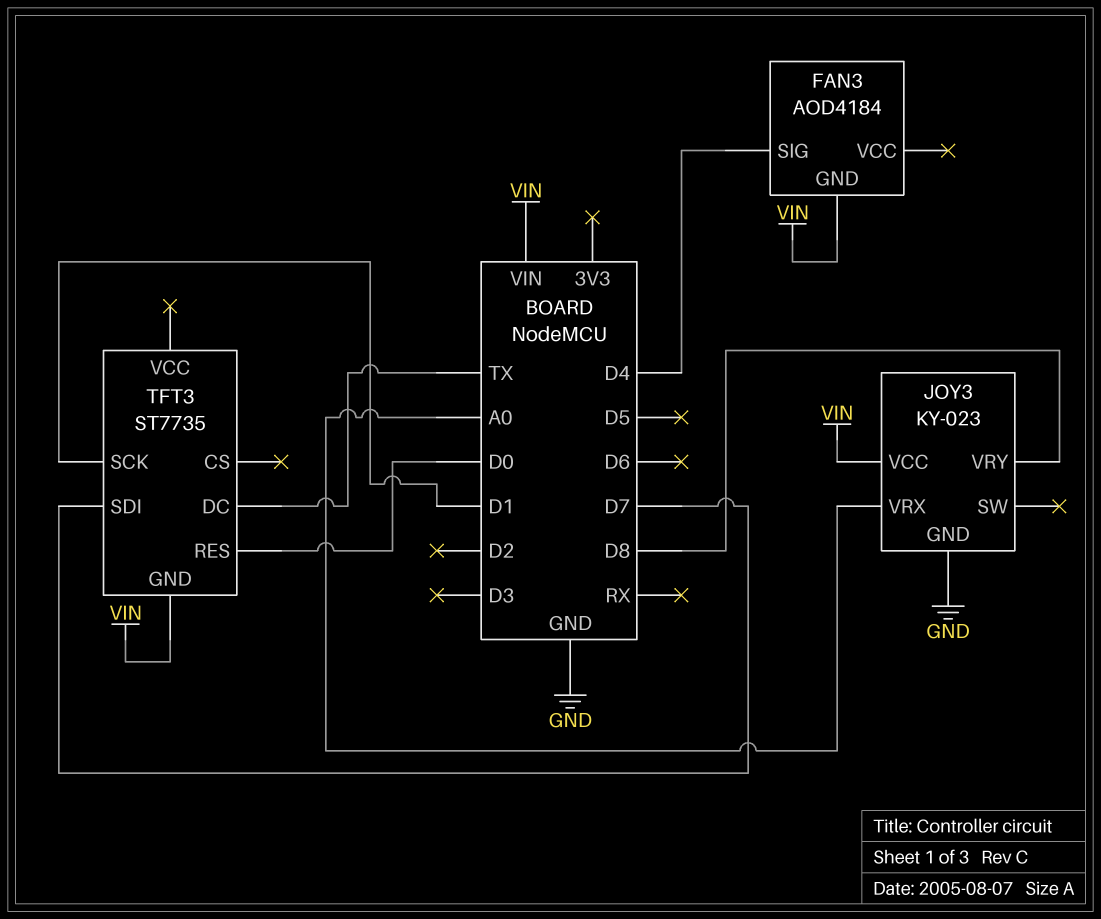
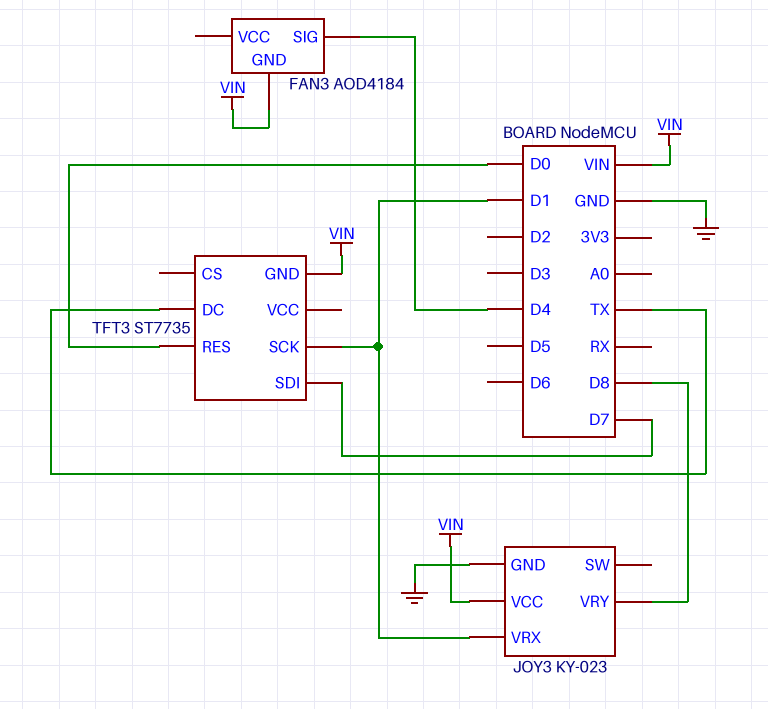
JOY3 pin VRX: A0 -> D1

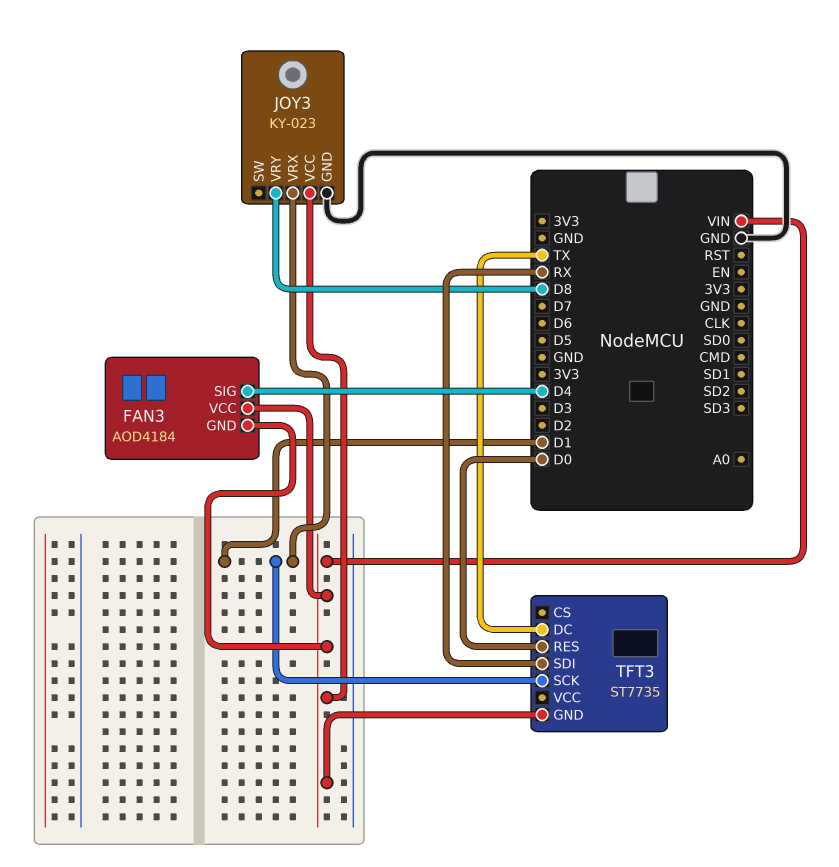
FAN3 pin VCC: none -> VIN
TFT3 pin SDI: D7 -> RX

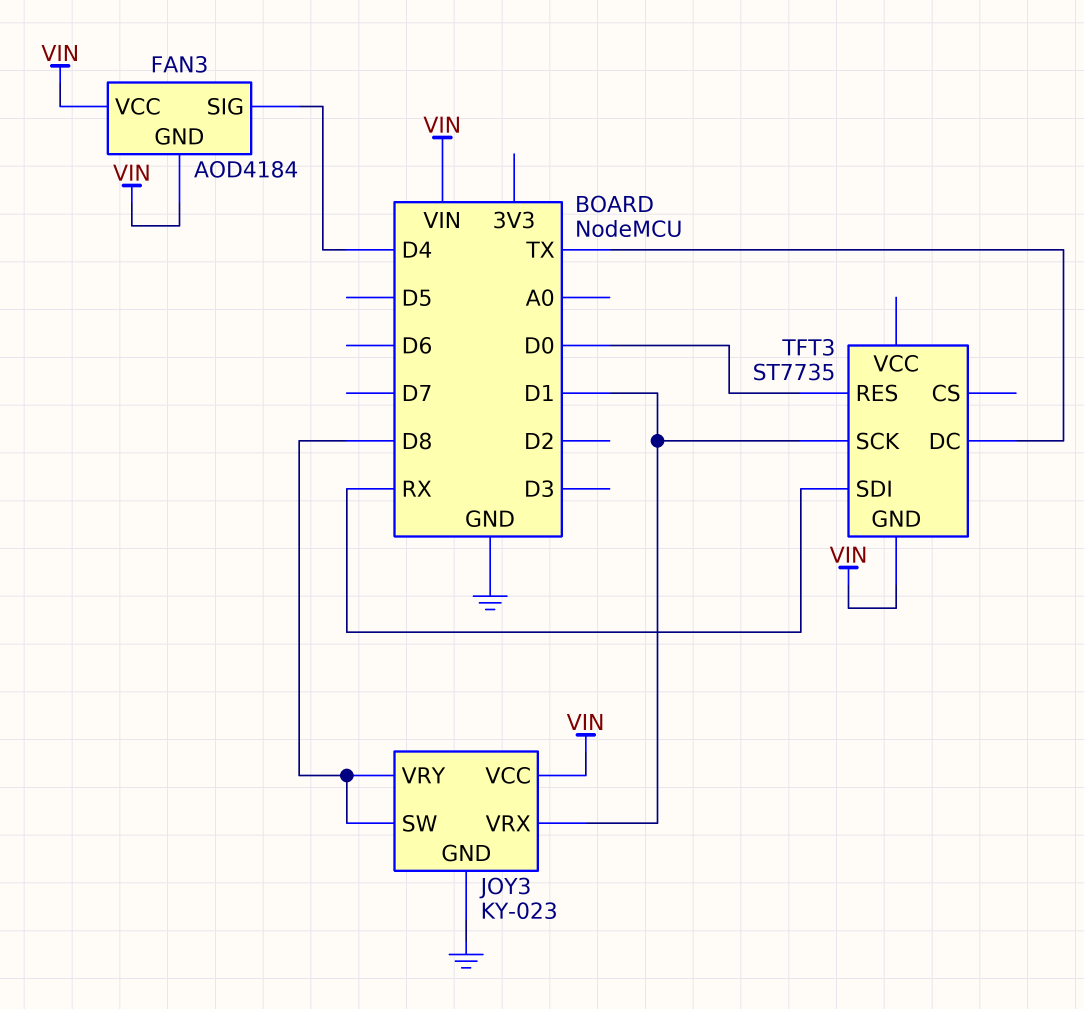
JOY3 pin SW: none -> D8

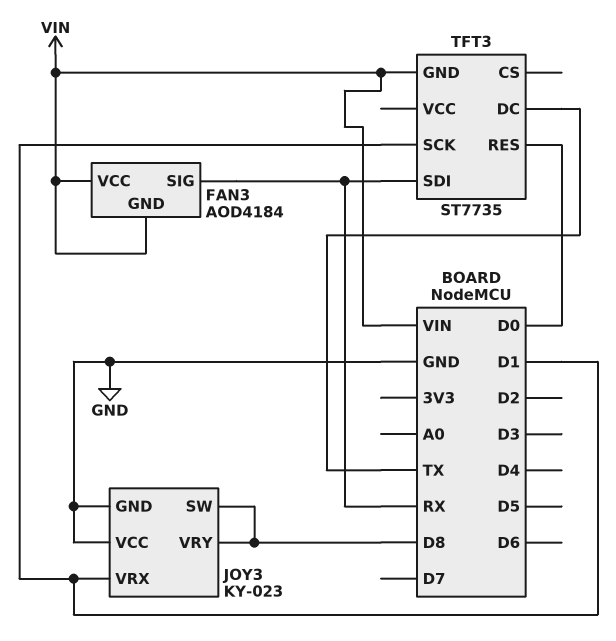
FAN3 pin SIG: D4 -> RX
JOY3 pin VCC: VIN -> GND

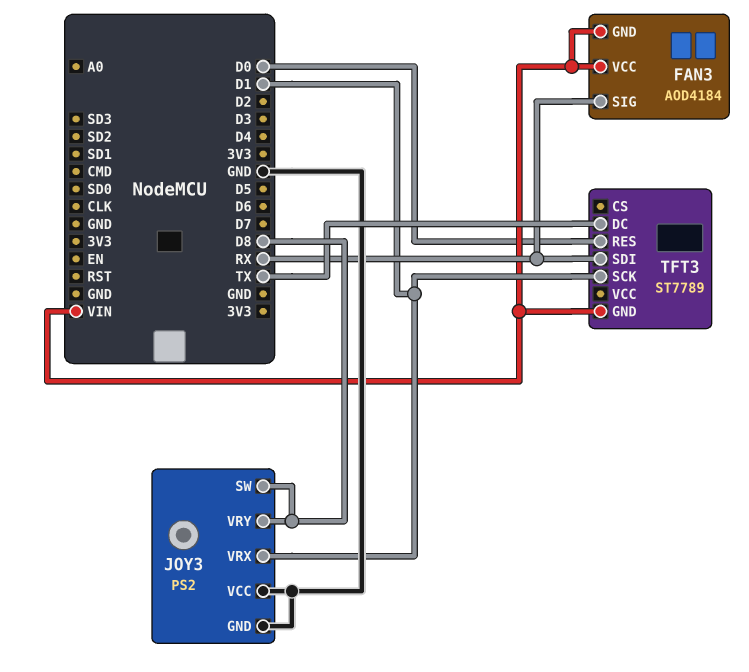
JOY3: KY-023 -> PS2
TFT3: ST7735 -> ST7789

